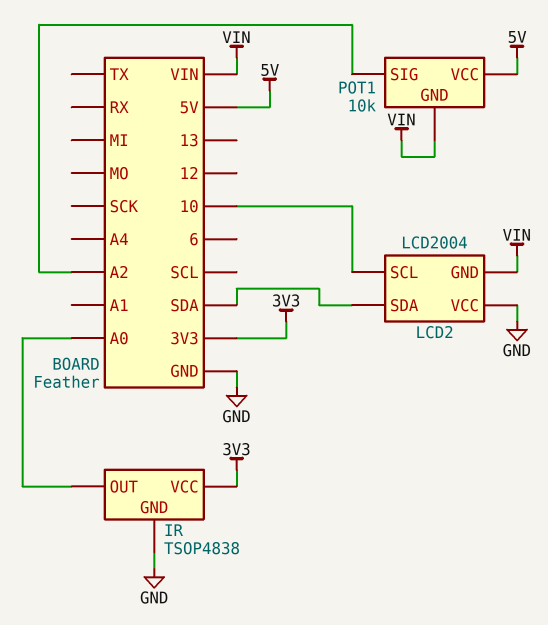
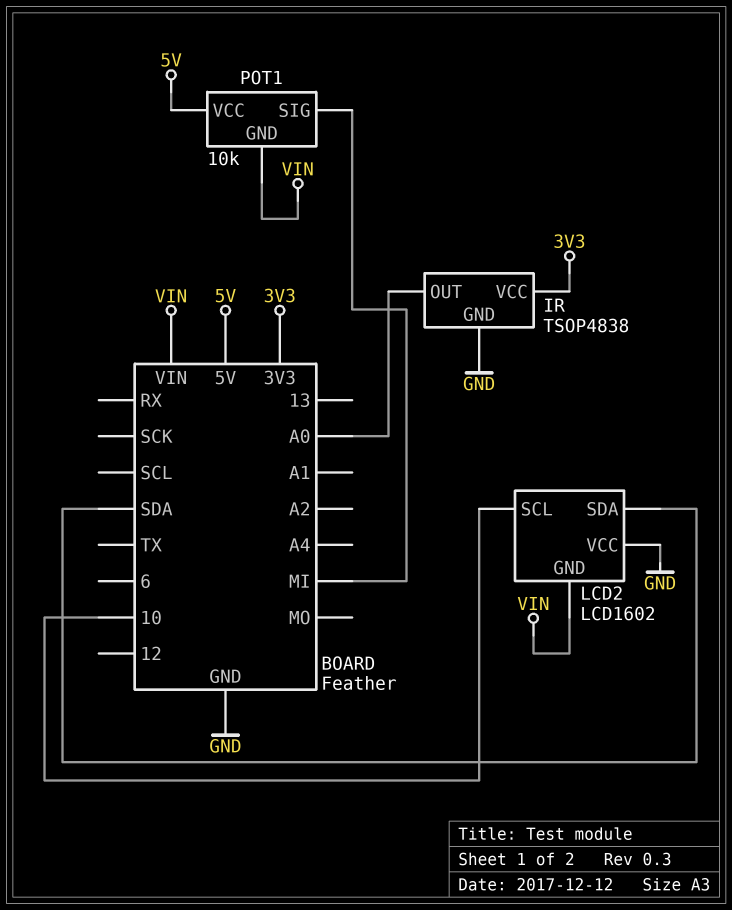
LCD2: LCD2004 -> LCD1602
POT1 pin SIG: A2 -> MI

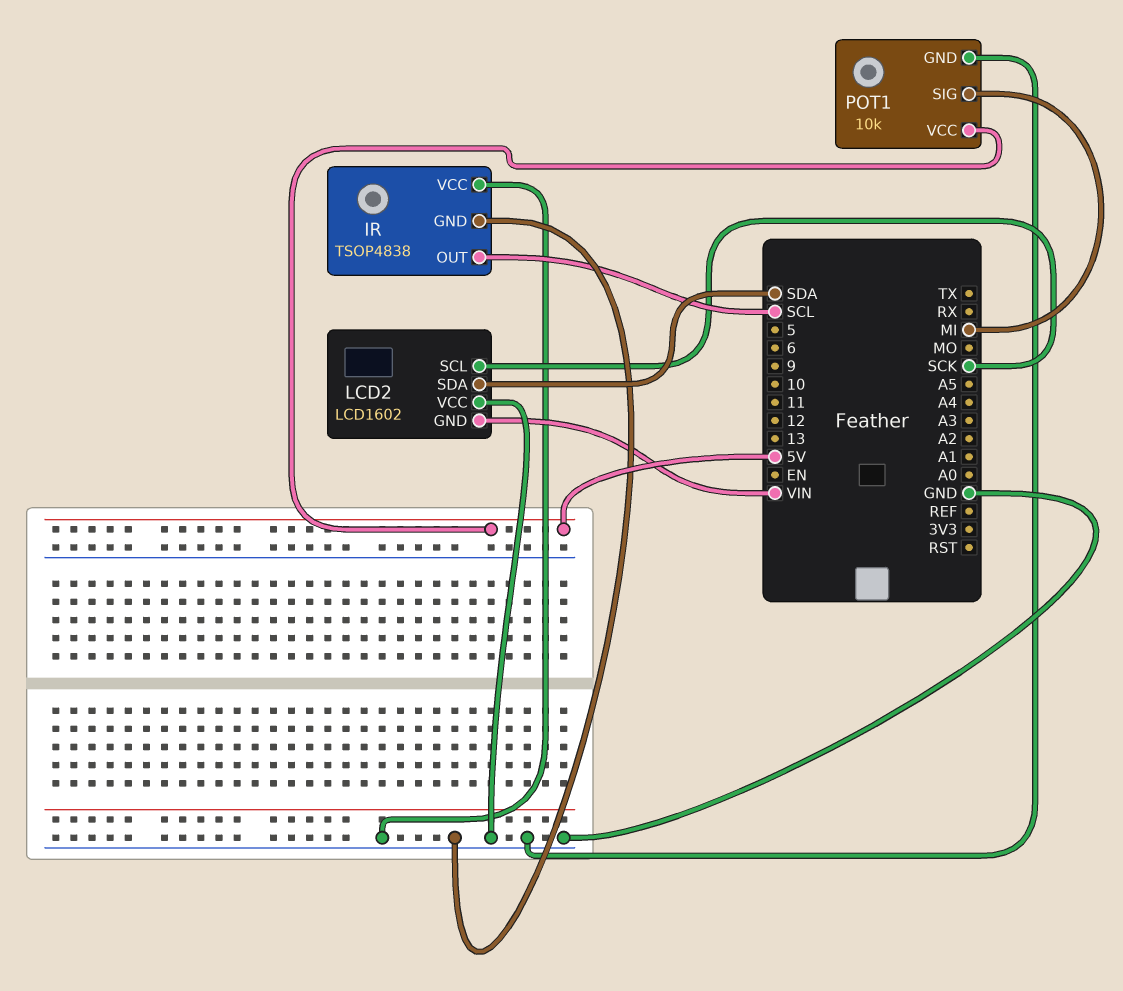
IR pin OUT: A0 -> SCL
IR pin VCC: 3V3 -> GND
LCD2 pin SCL: 10 -> SCK
POT1 pin GND: VIN -> GND

